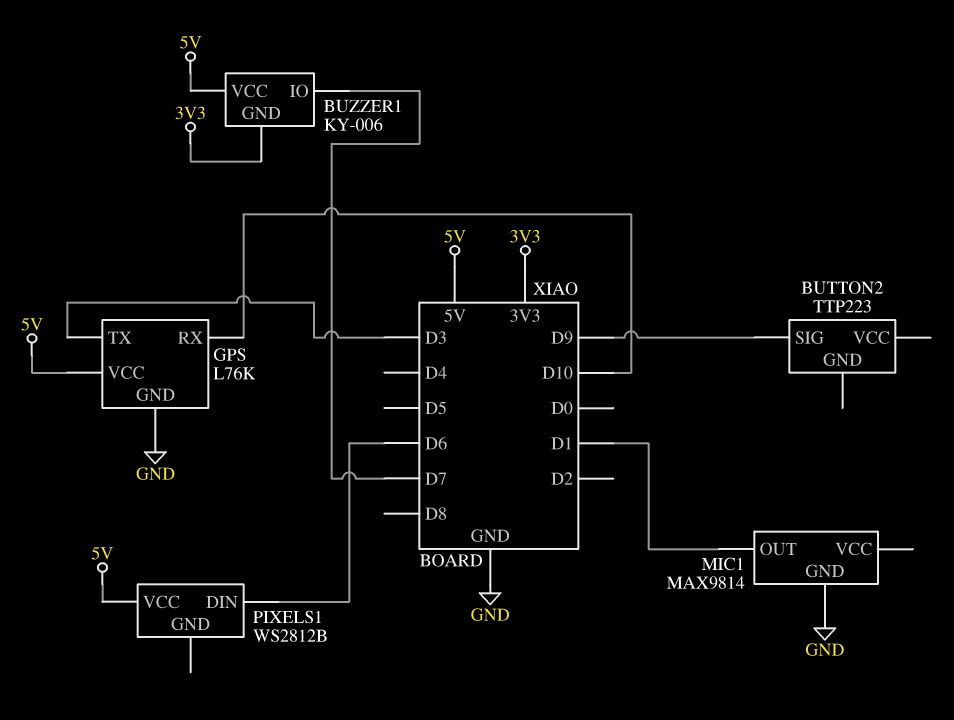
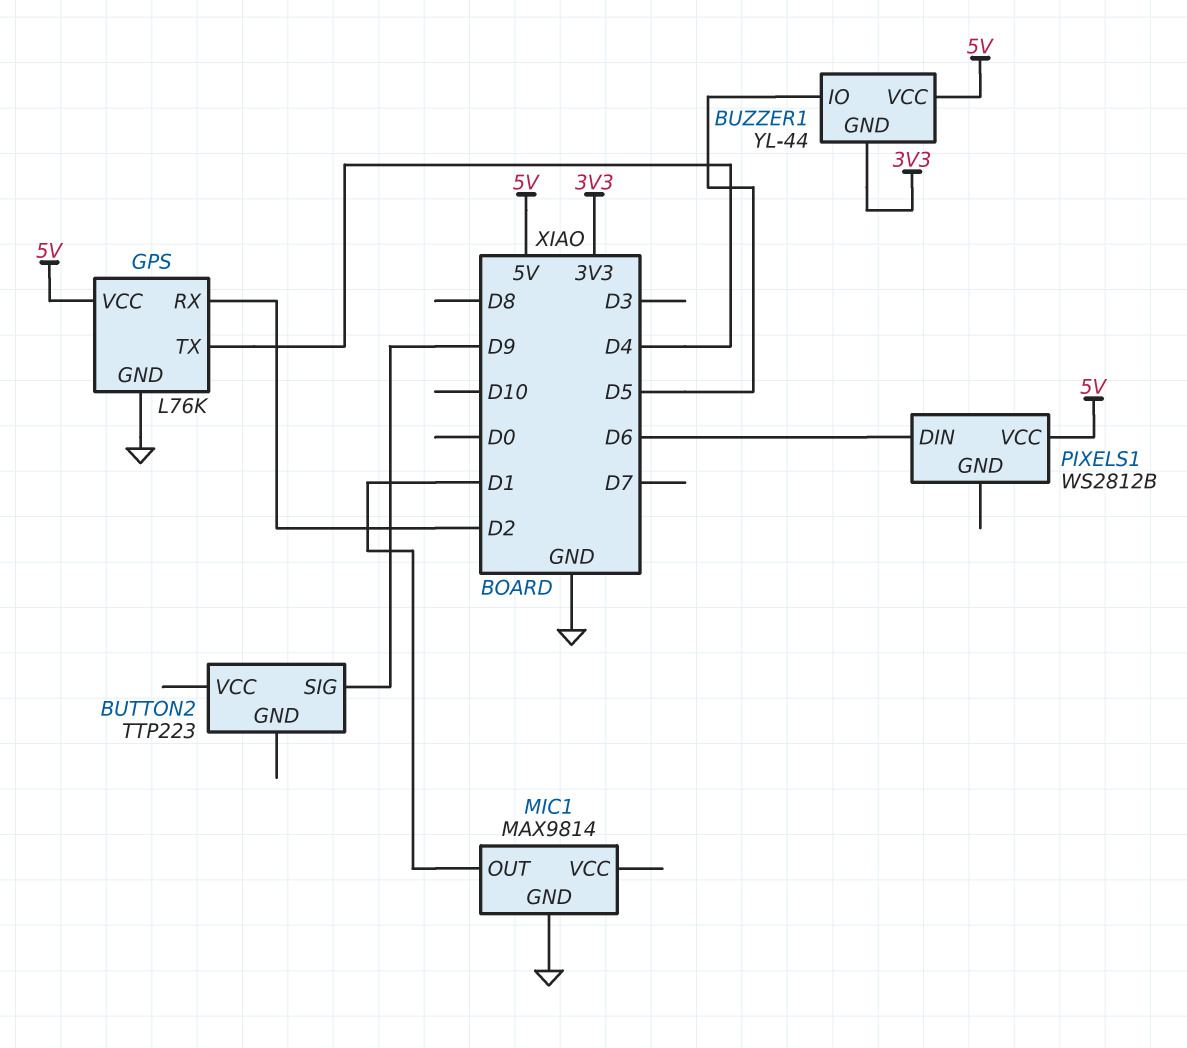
BUZZER1: KY-006 -> YL-44
BUZZER1 pin IO: D7 -> D5
GPS pin RX: D10 -> D2
GPS pin TX: D3 -> D4

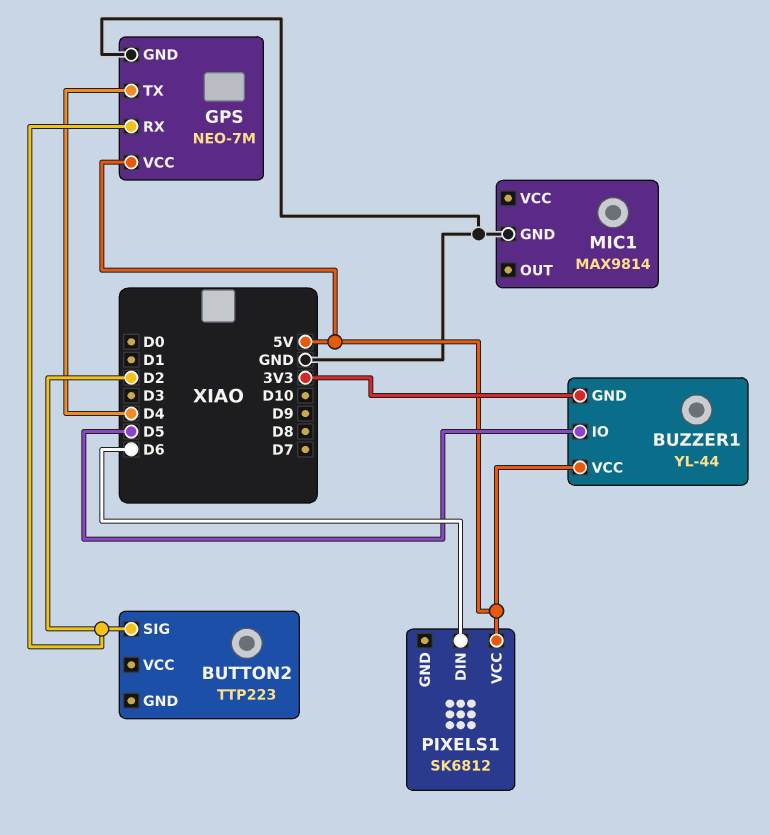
BUTTON2 pin SIG: D9 -> D2
GPS: L76K -> NEO-7M
MIC1 pin OUT: D1 -> none
PIXELS1: WS2812B -> SK6812

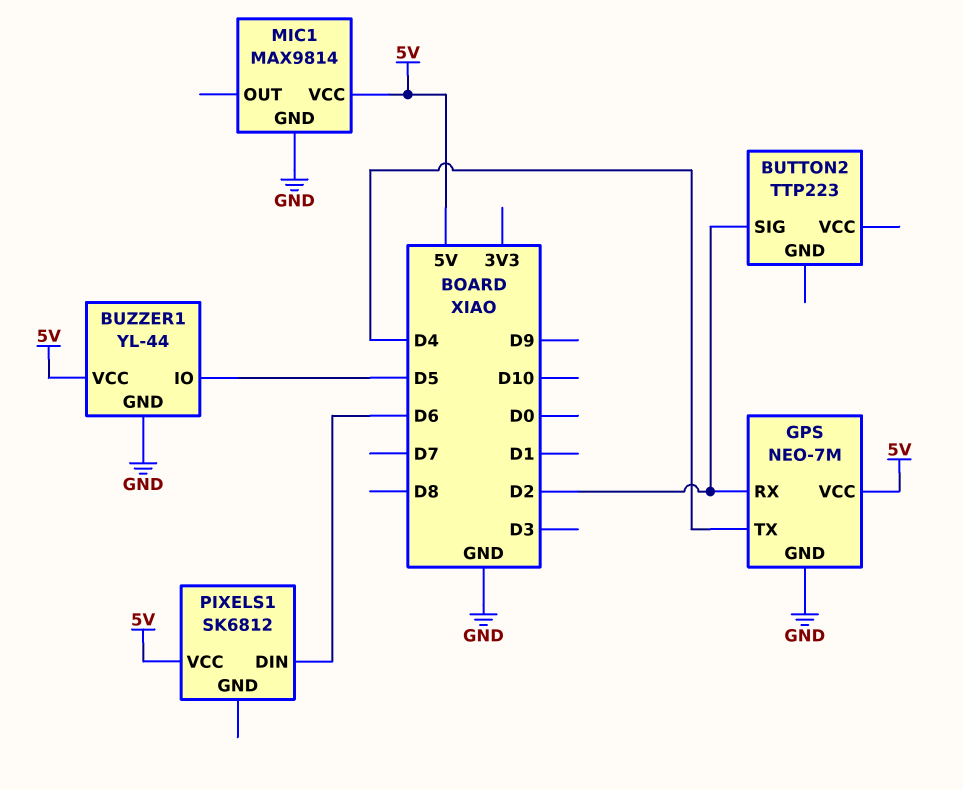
BUZZER1 pin GND: 3V3 -> GND
MIC1 pin VCC: none -> 5V

